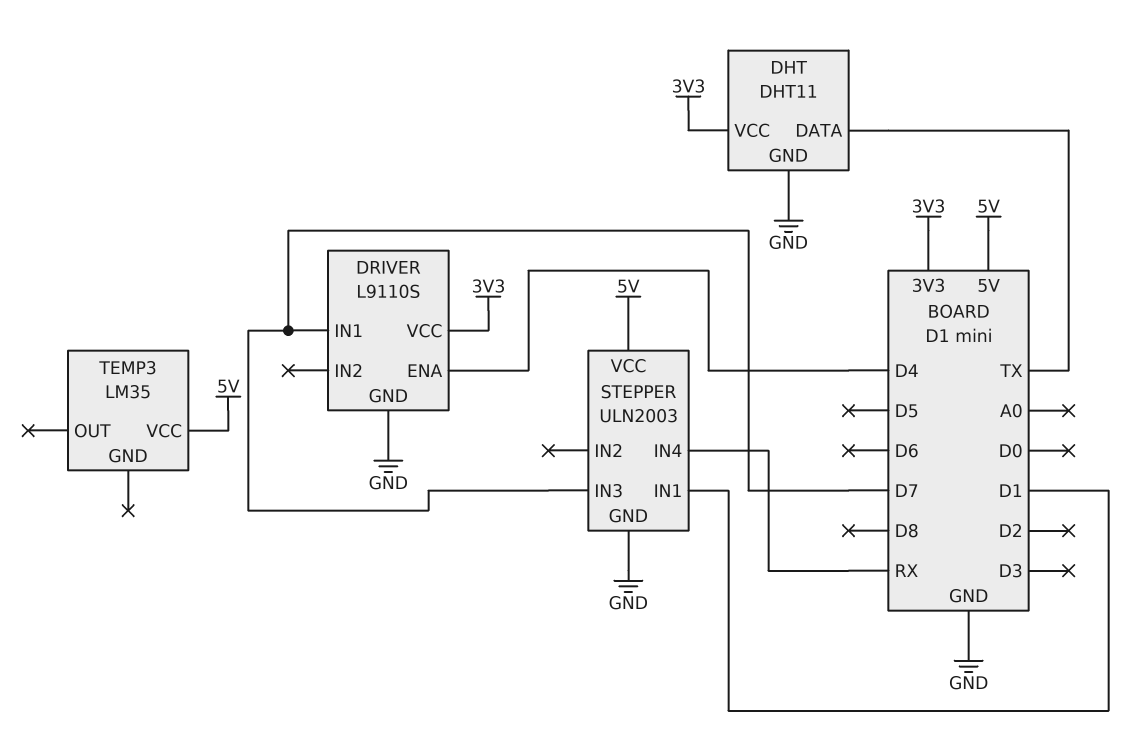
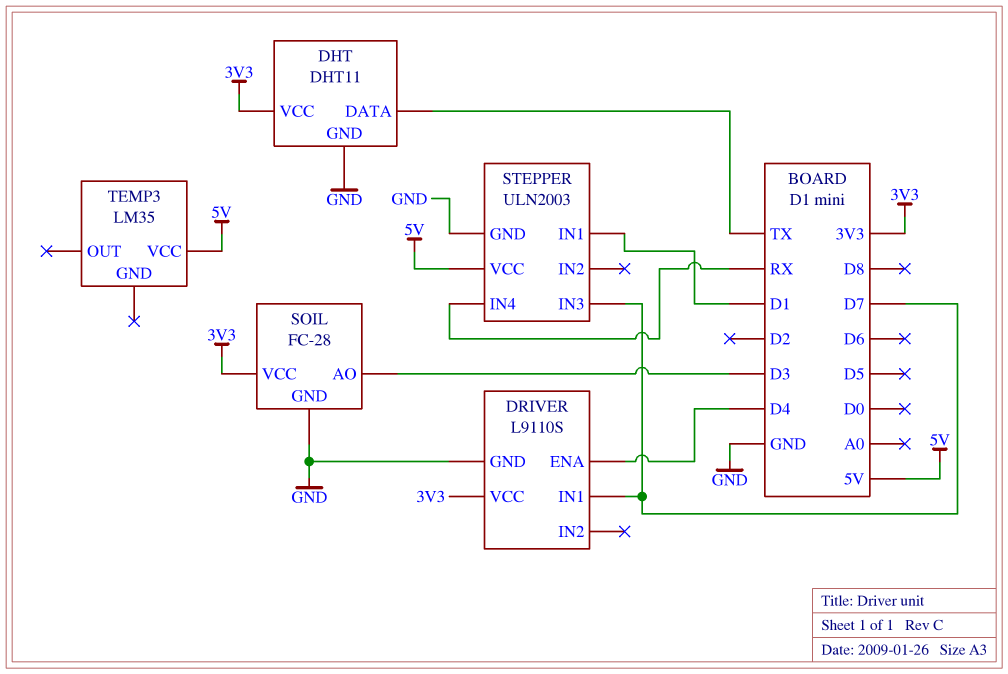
SOIL: none -> FC-28
SOIL pin AO: none -> D3
SOIL pin GND: none -> GND
SOIL pin VCC: none -> 3V3

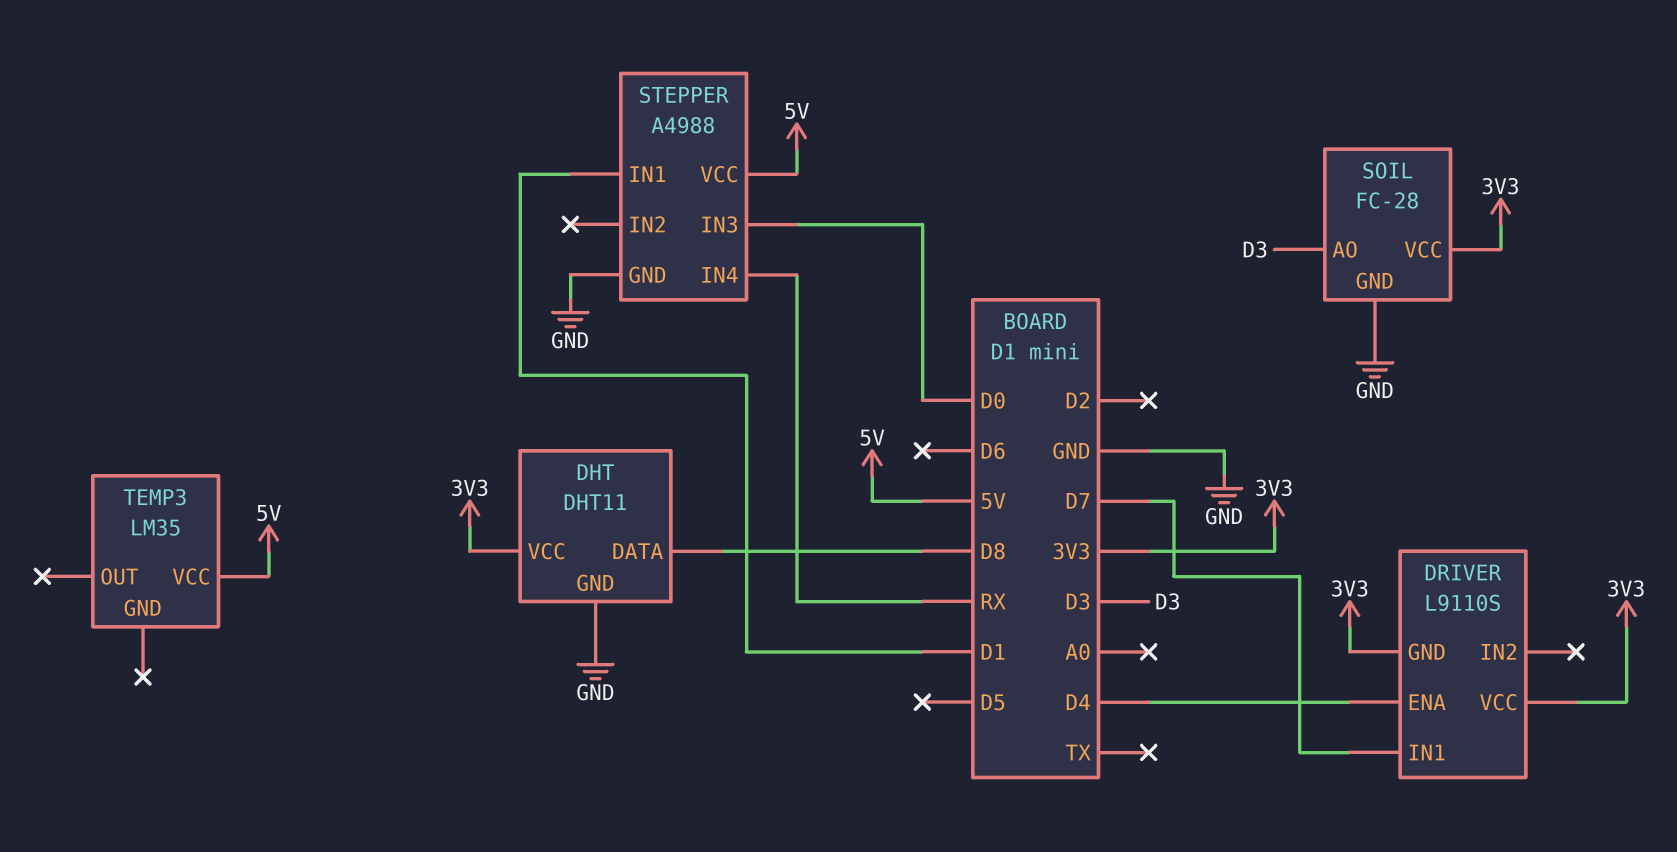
DHT pin DATA: TX -> D8
DRIVER pin GND: GND -> 3V3
STEPPER: ULN2003 -> A4988
STEPPER pin IN3: D7 -> D0

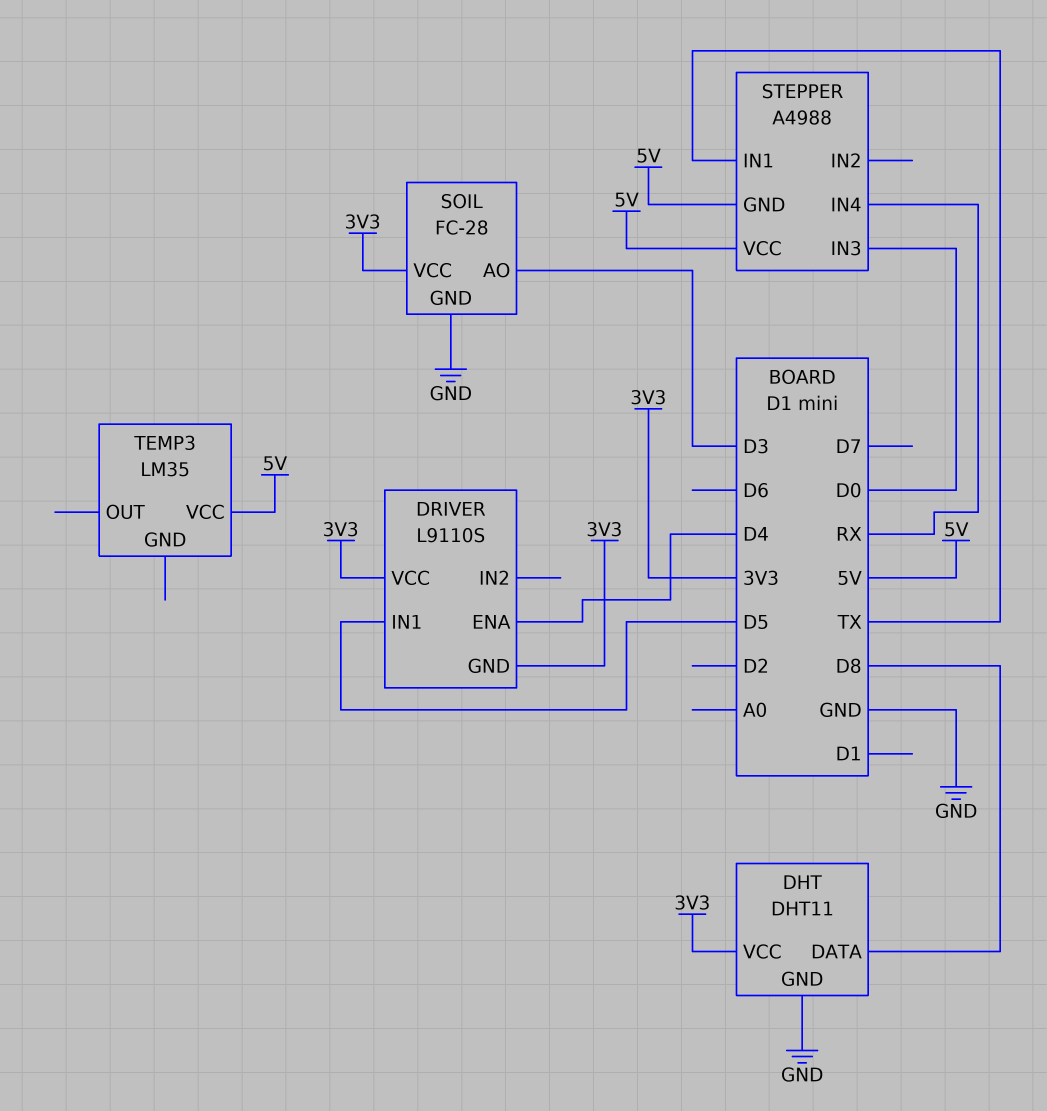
DRIVER pin IN1: D7 -> D5
STEPPER pin GND: GND -> 5V
STEPPER pin IN1: D1 -> TX

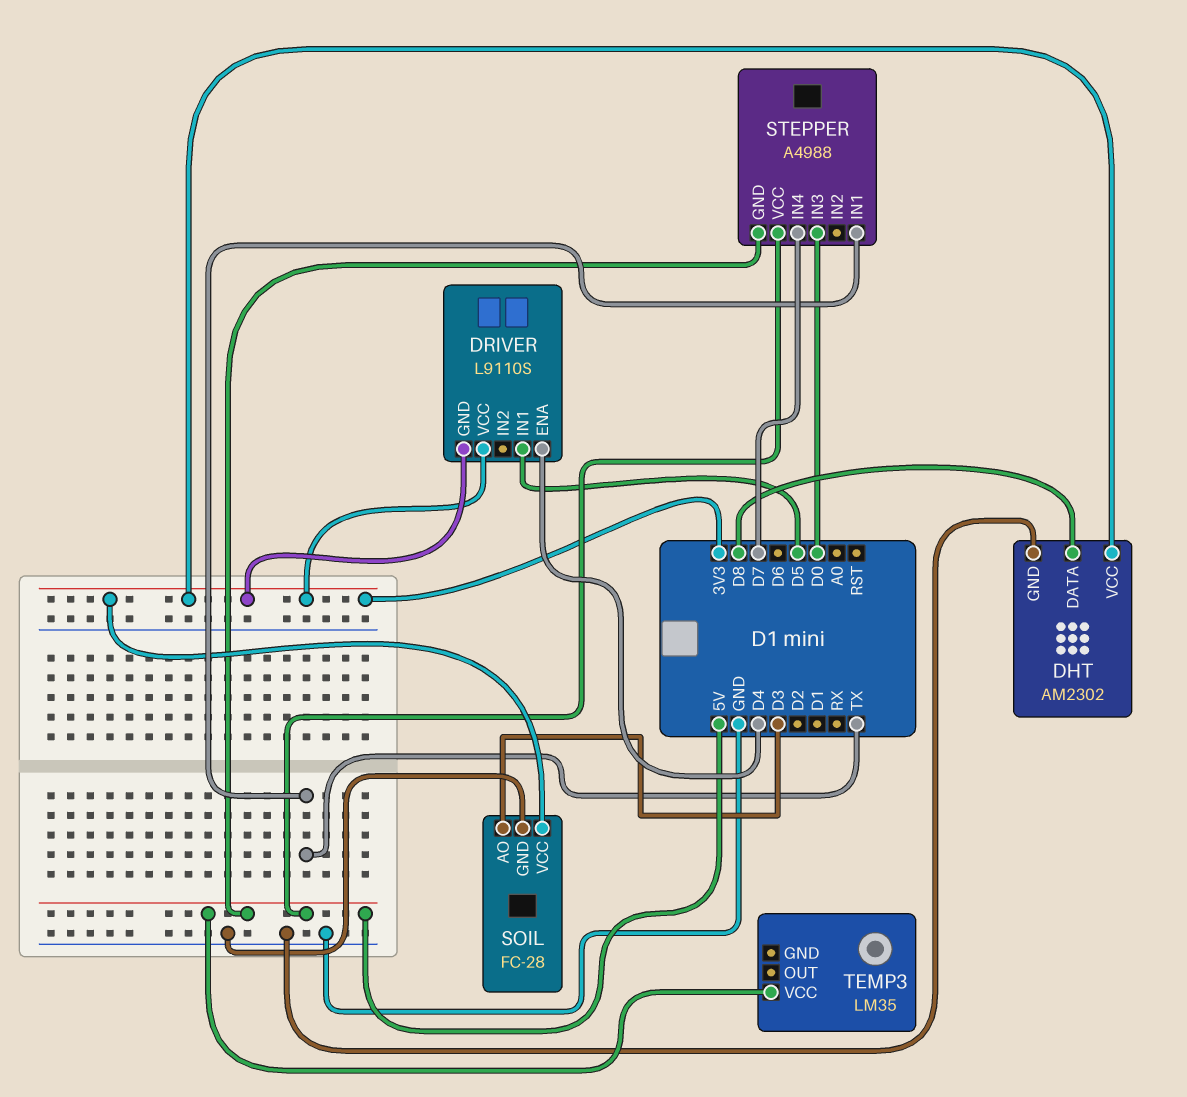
DHT: DHT11 -> AM2302
STEPPER pin IN4: RX -> D7

